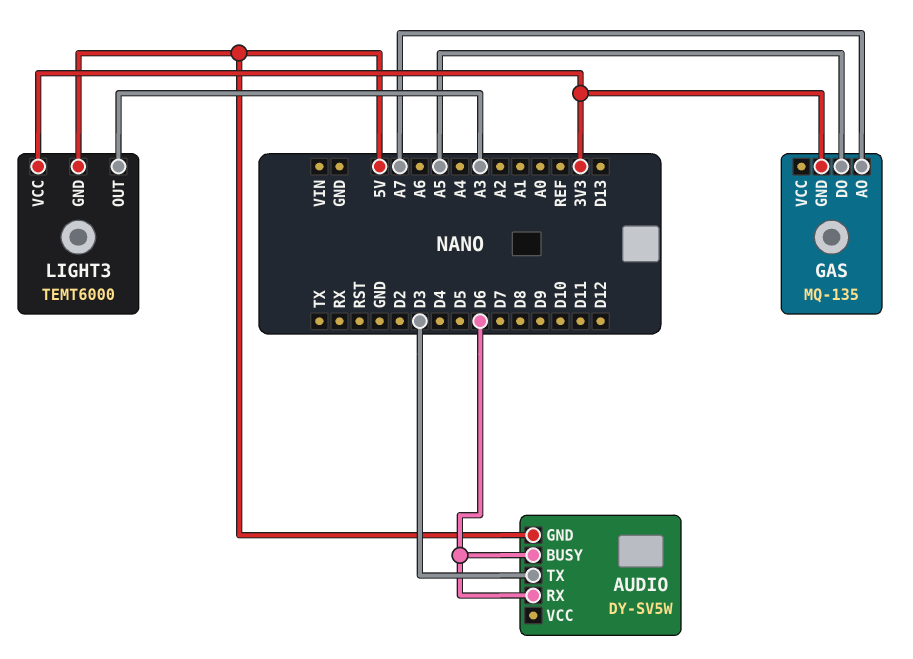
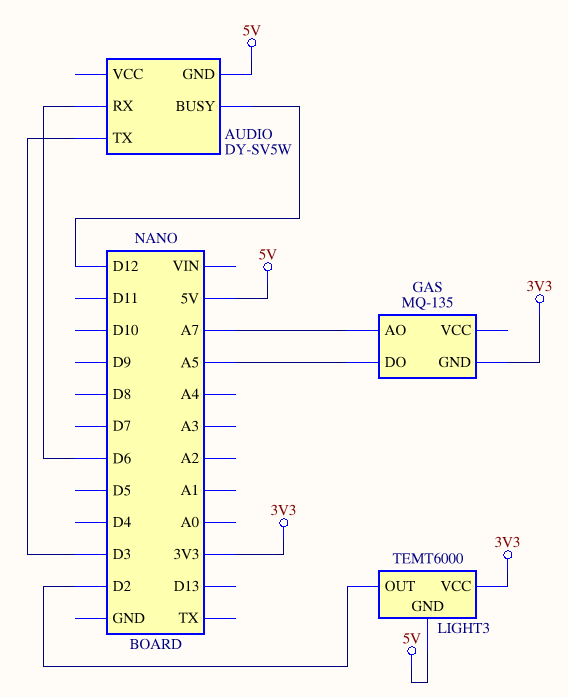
AUDIO pin BUSY: D6 -> D12
LIGHT3 pin OUT: A3 -> D2

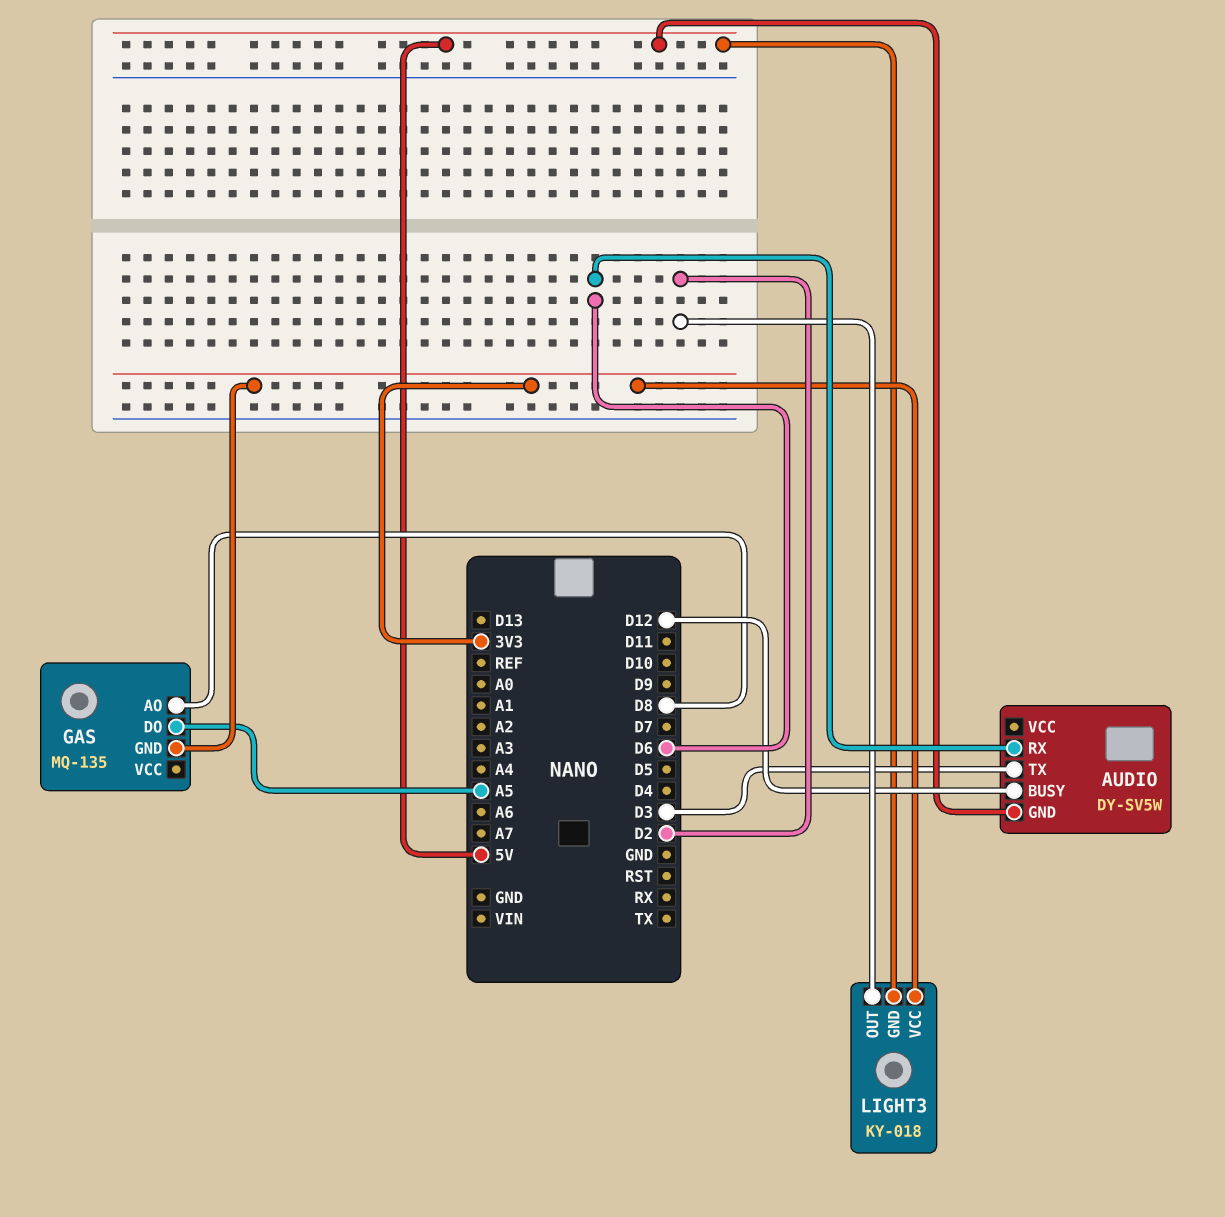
GAS pin AO: A7 -> D8
LIGHT3: TEMT6000 -> KY-018

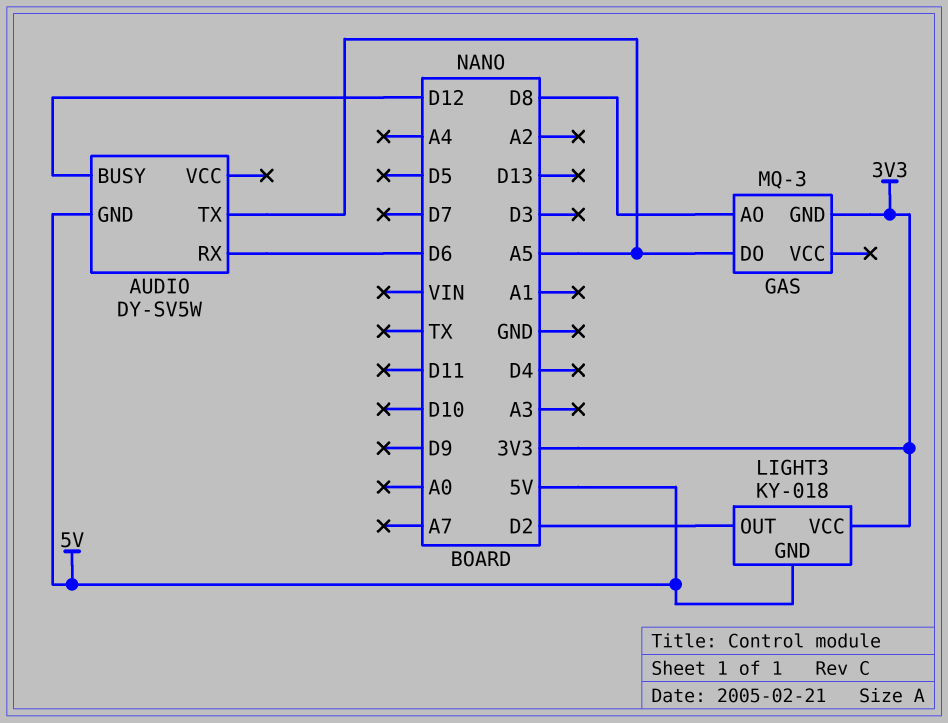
AUDIO pin TX: D3 -> A5
GAS: MQ-135 -> MQ-3

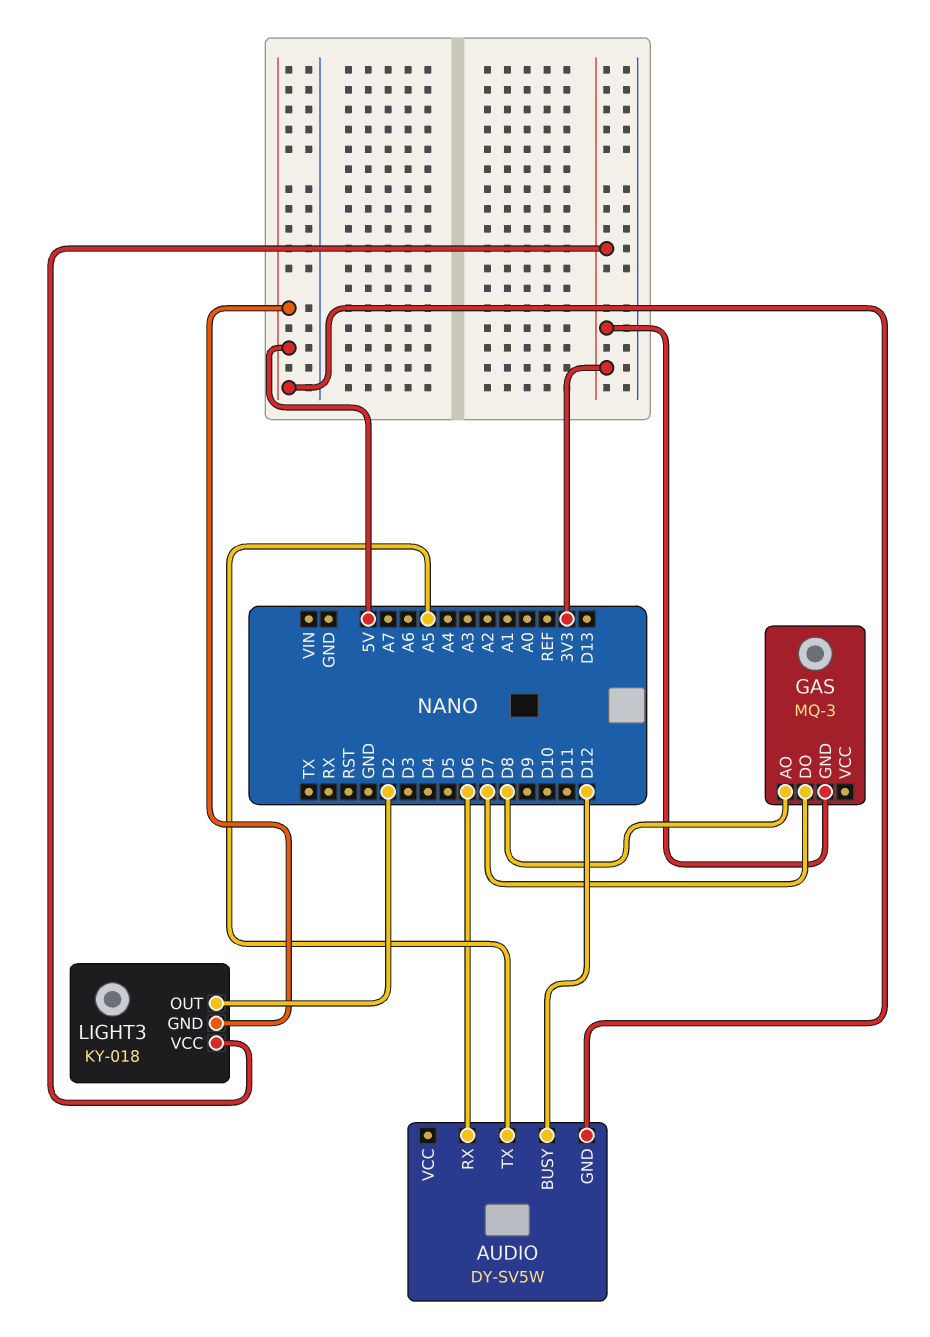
GAS pin DO: A5 -> D7

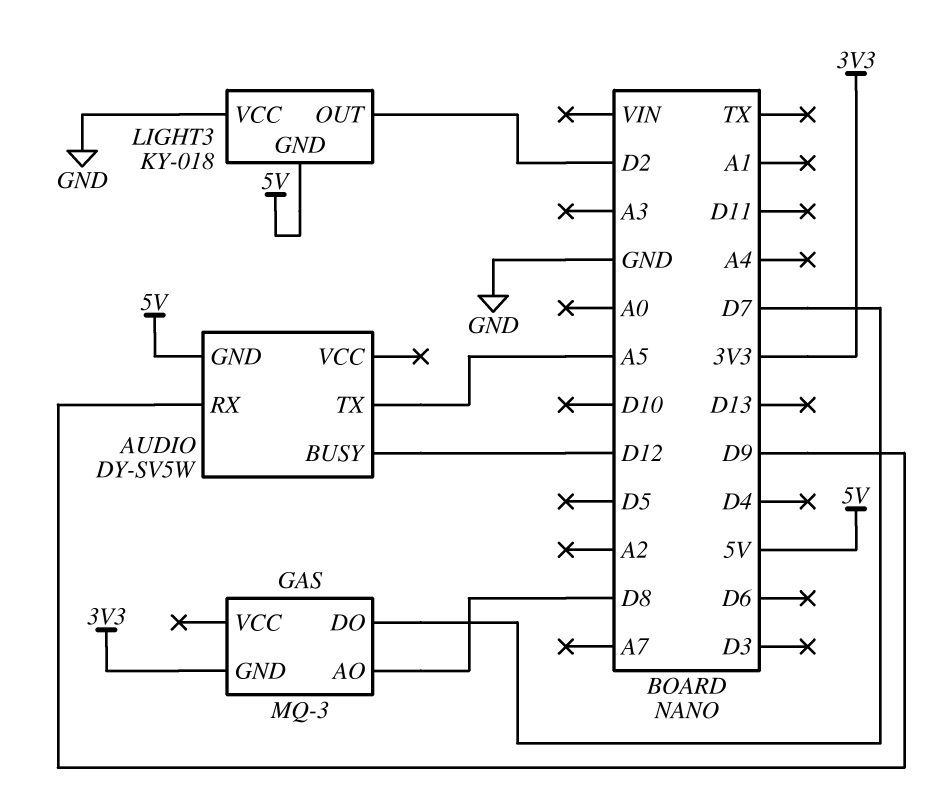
AUDIO pin RX: D6 -> D9
LIGHT3 pin VCC: 3V3 -> GND

